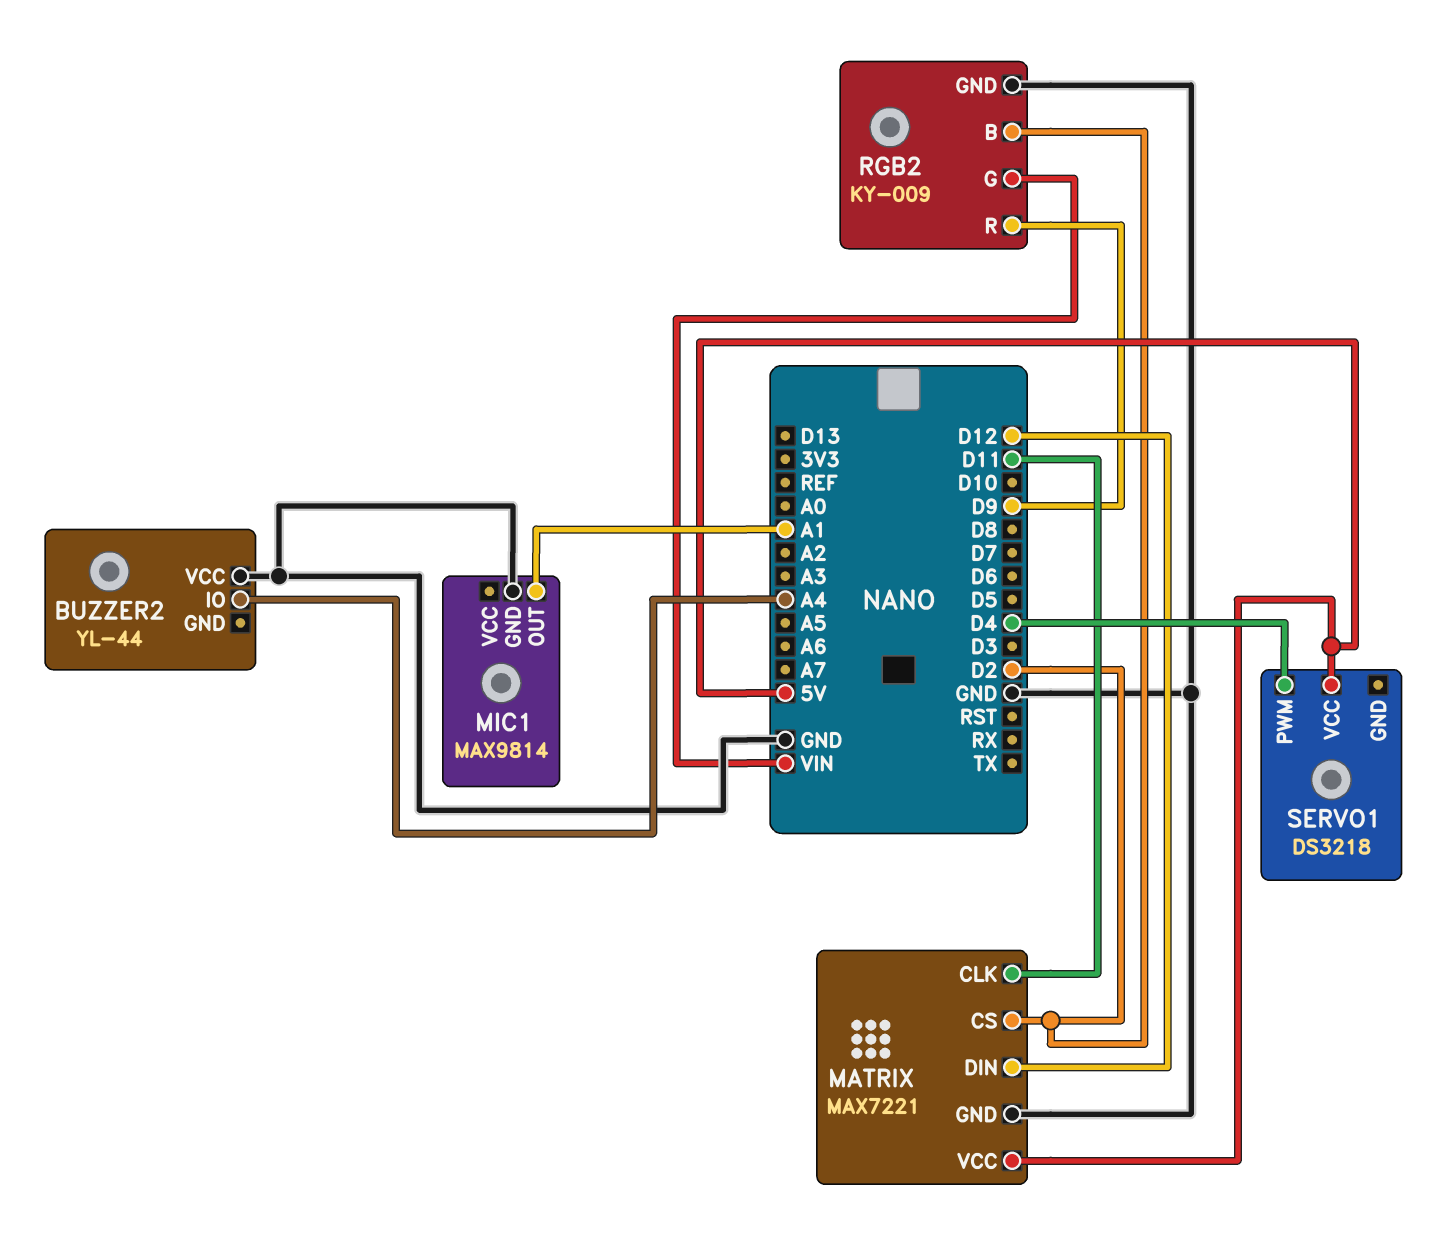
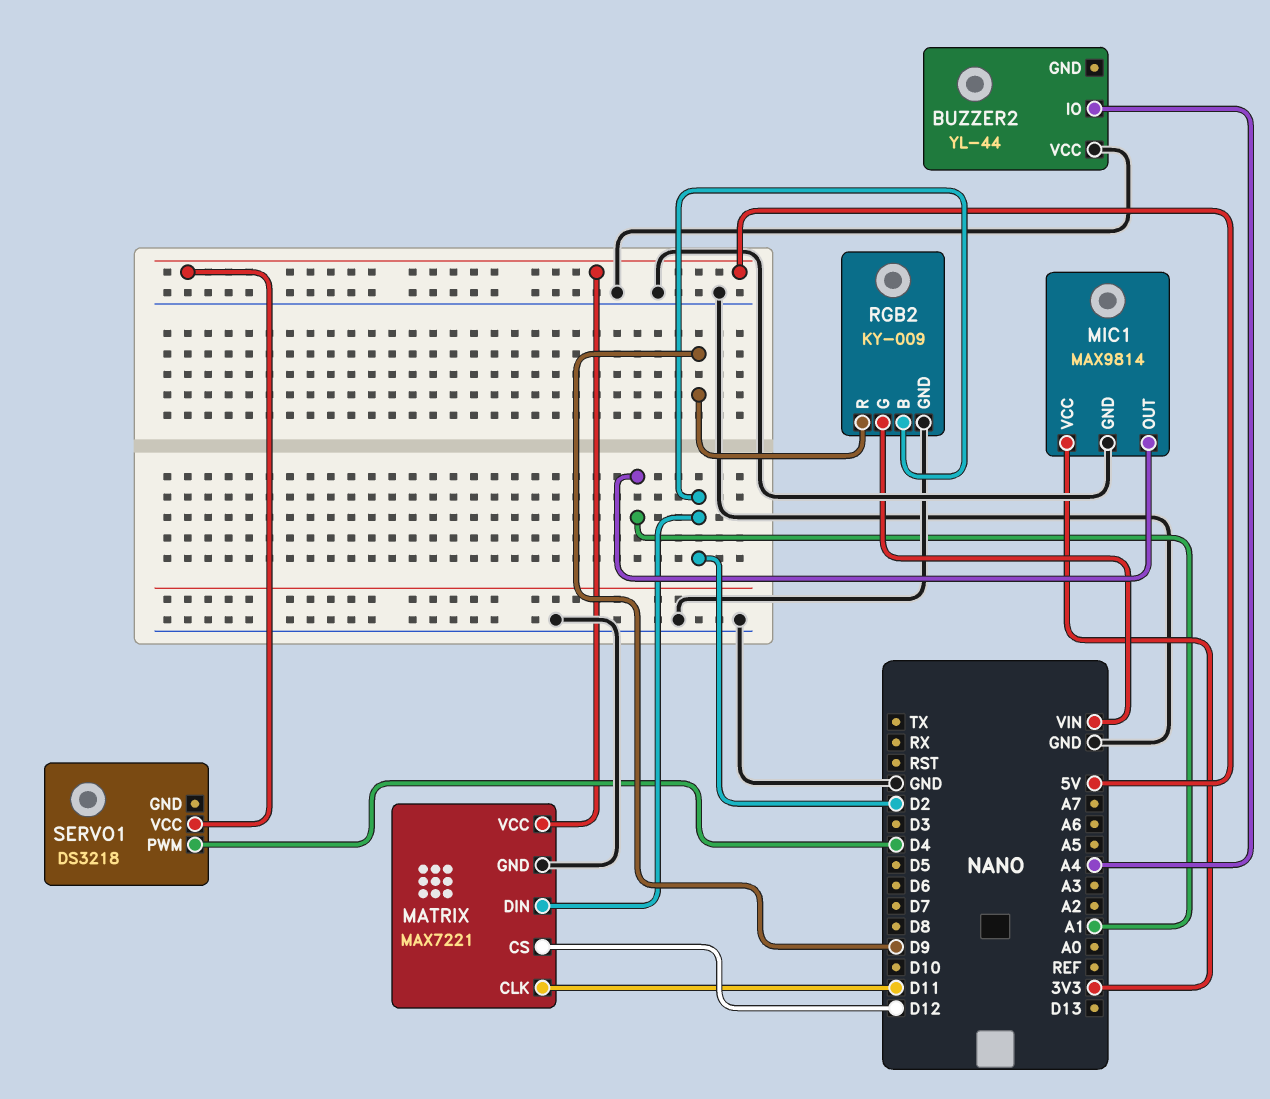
MATRIX pin CS: D2 -> D12
MATRIX pin DIN: D12 -> D2
MIC1 pin VCC: none -> 3V3

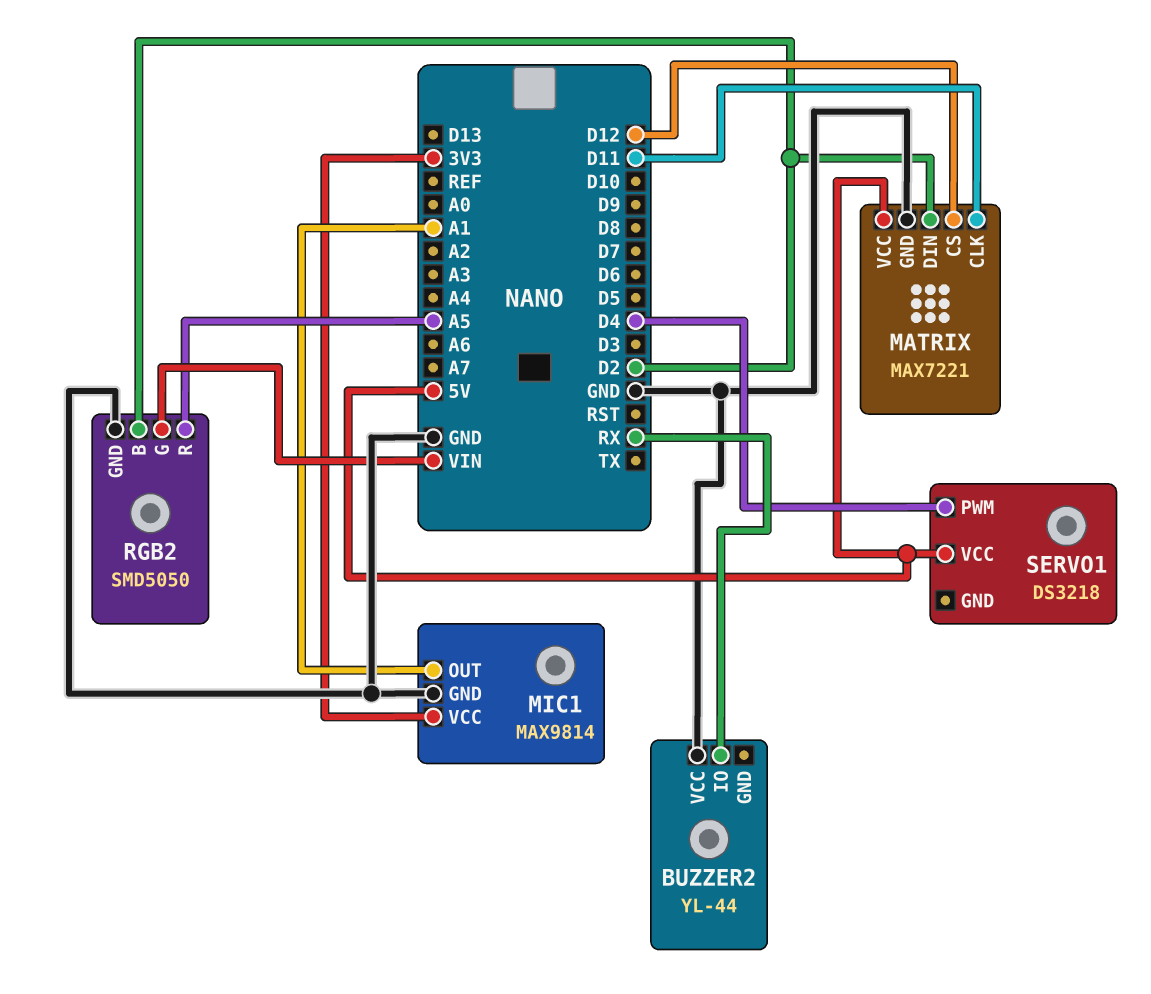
BUZZER2 pin IO: A4 -> RX
RGB2: KY-009 -> SMD5050
RGB2 pin R: D9 -> A5

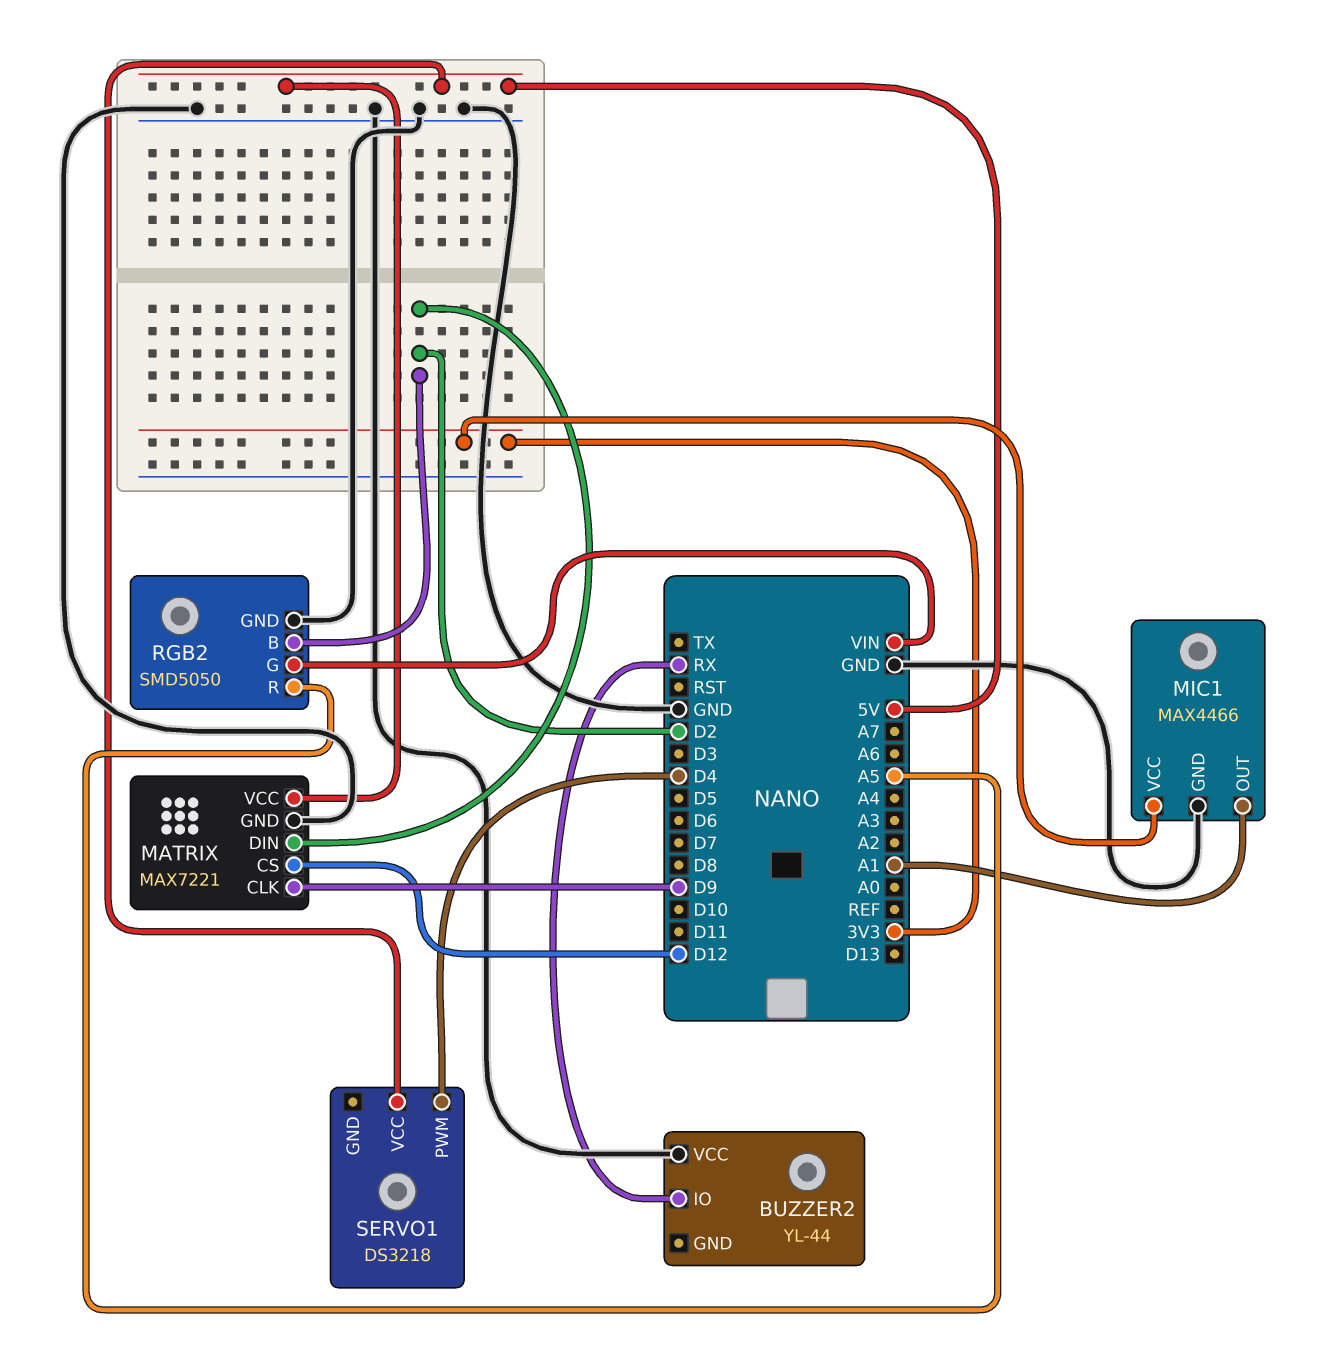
MATRIX pin CLK: D11 -> D9
MIC1: MAX9814 -> MAX4466

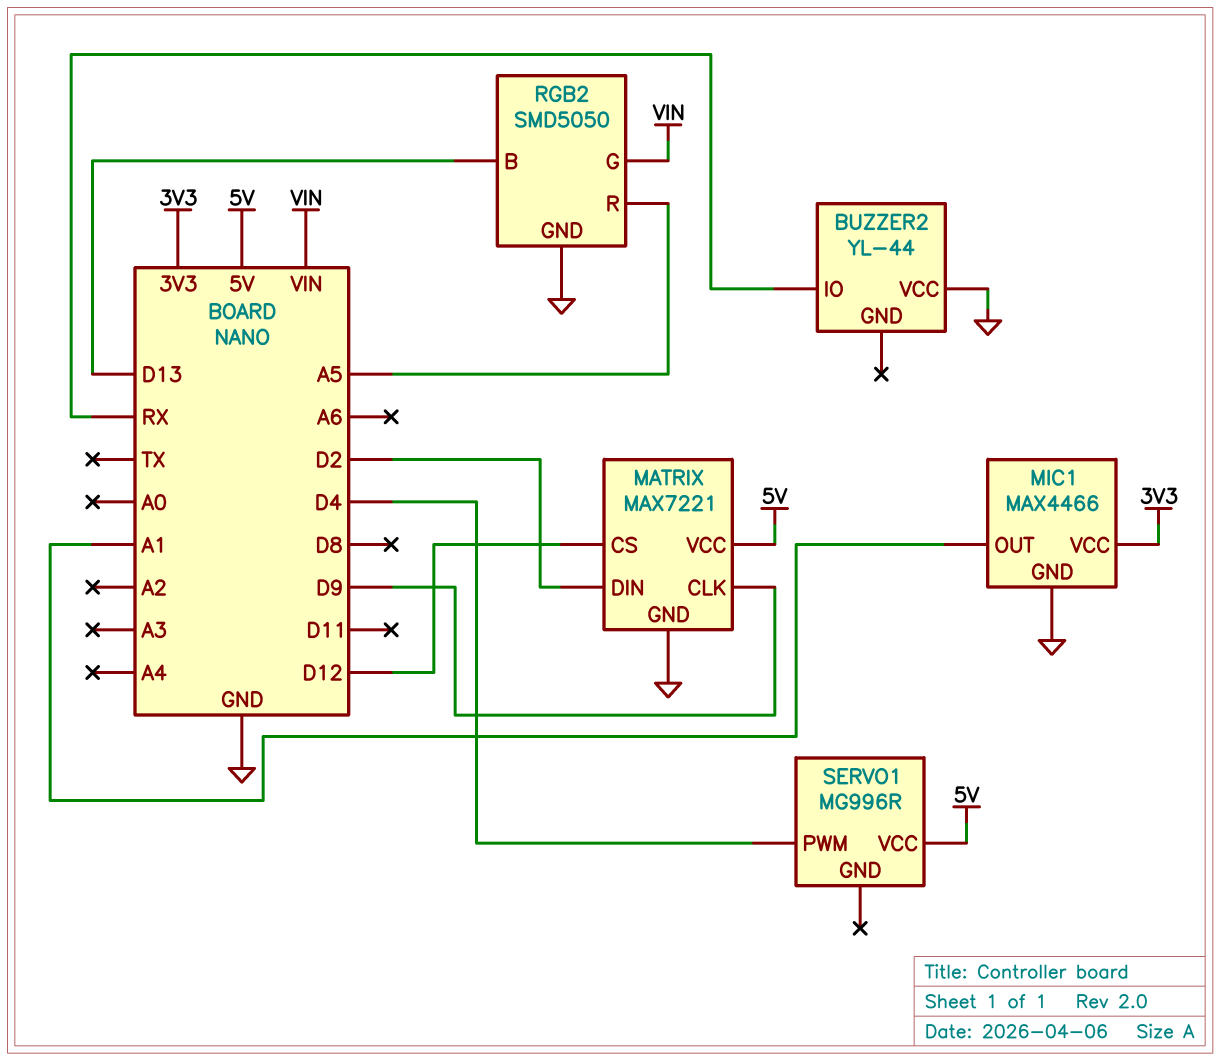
RGB2 pin B: D2 -> D13
SERVO1: DS3218 -> MG996R

